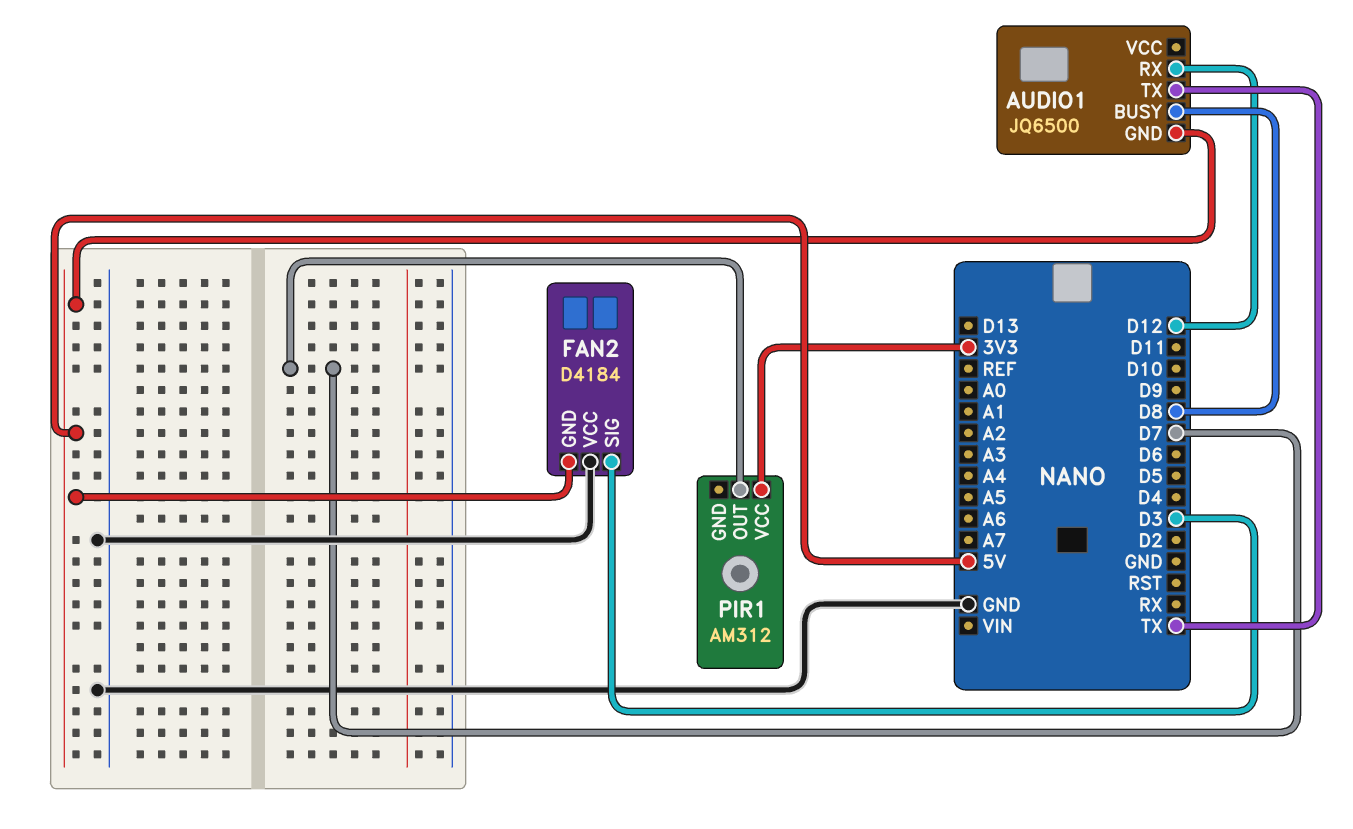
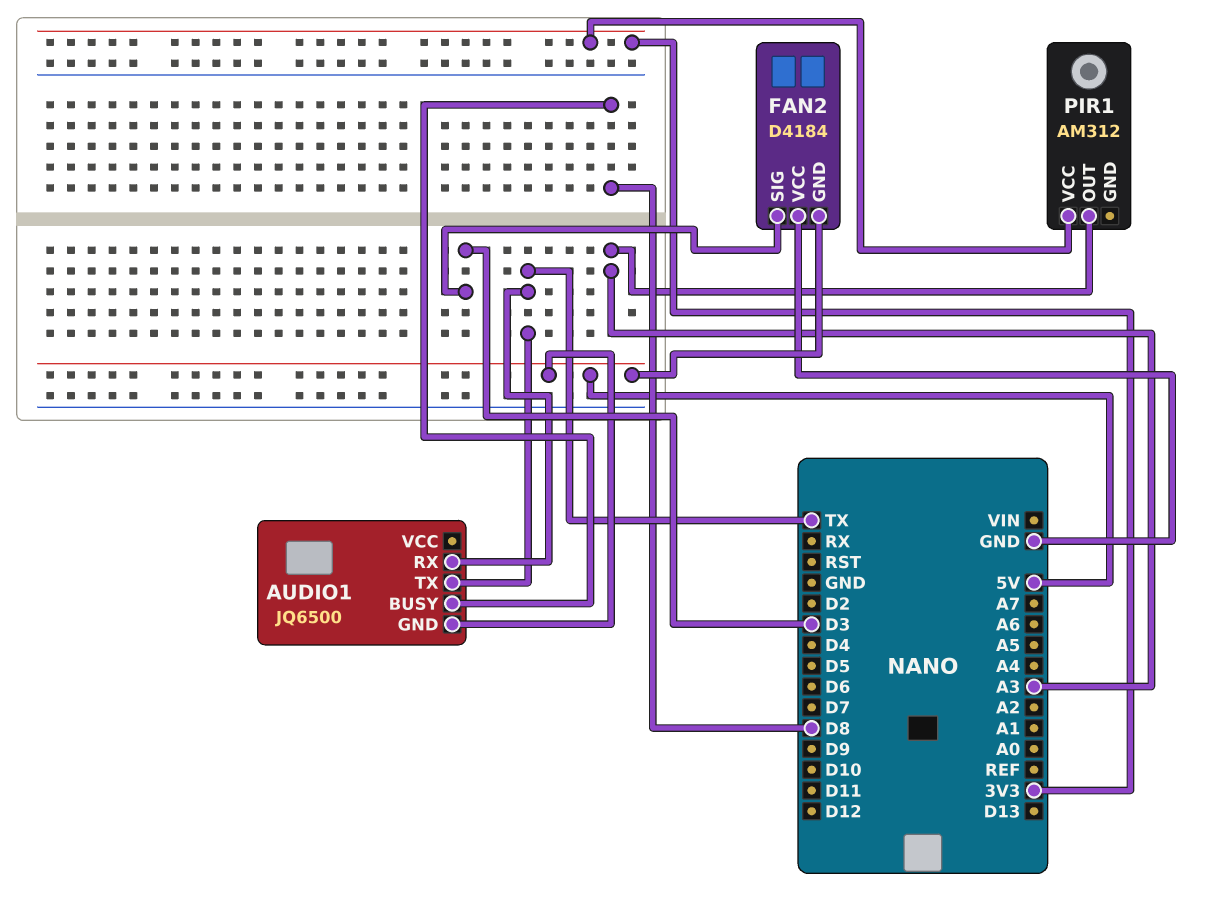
AUDIO1 pin RX: D12 -> TX
PIR1 pin OUT: D7 -> A3

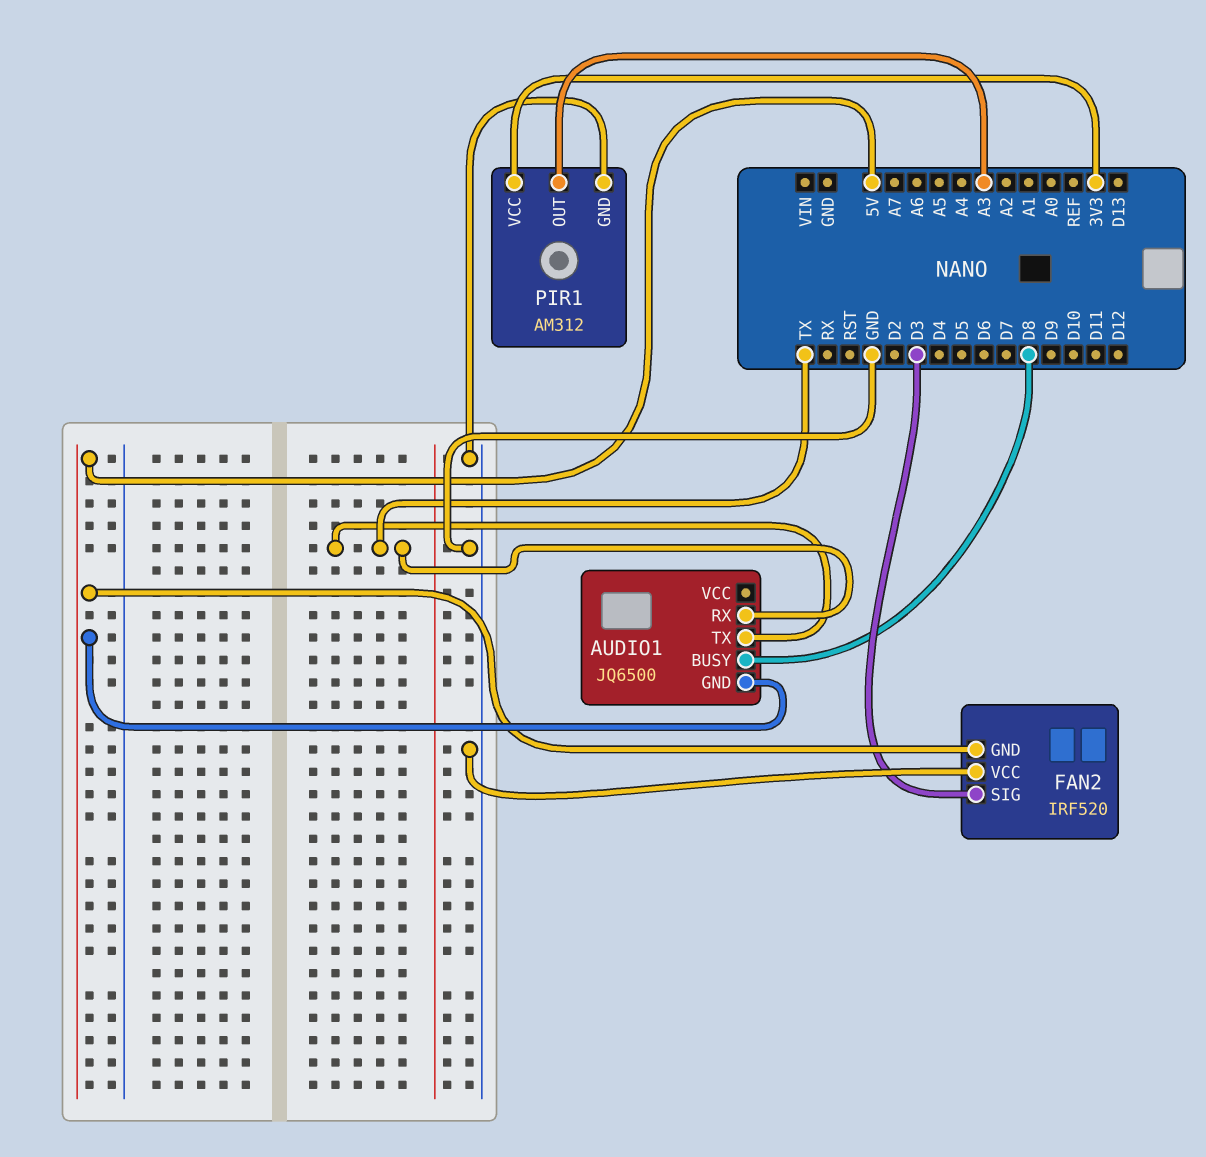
FAN2: D4184 -> IRF520
PIR1 pin GND: none -> GND

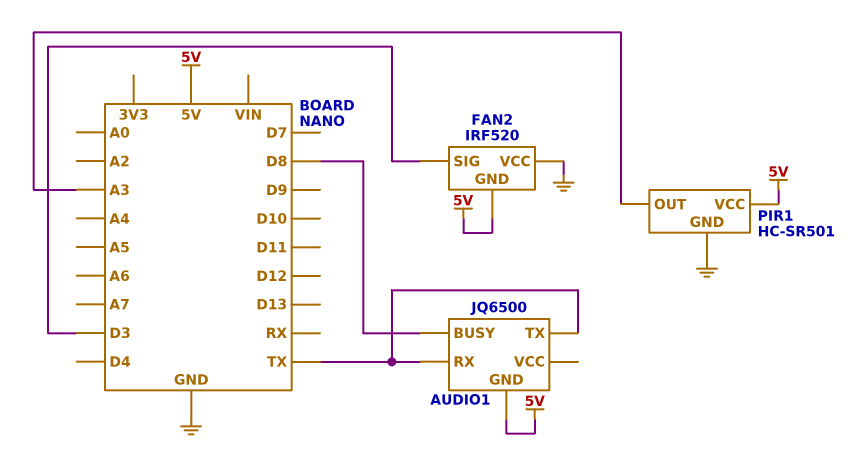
PIR1: AM312 -> HC-SR501
PIR1 pin VCC: 3V3 -> 5V

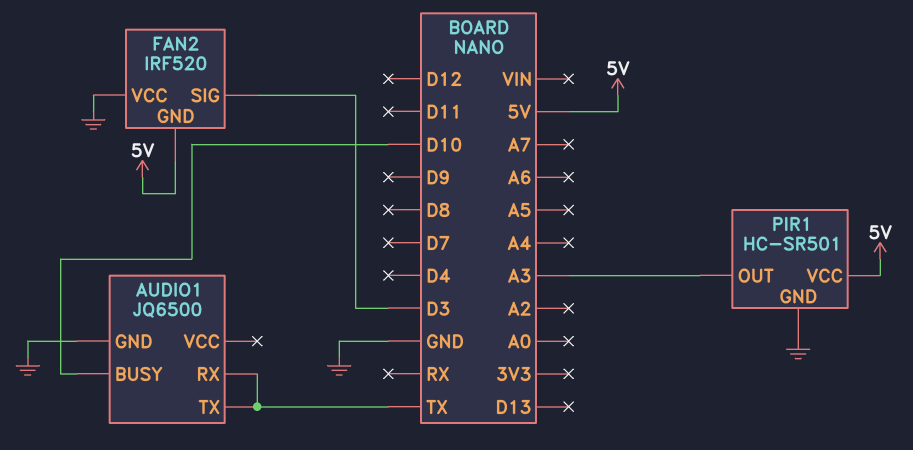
AUDIO1 pin BUSY: D8 -> D10
AUDIO1 pin GND: 5V -> GND

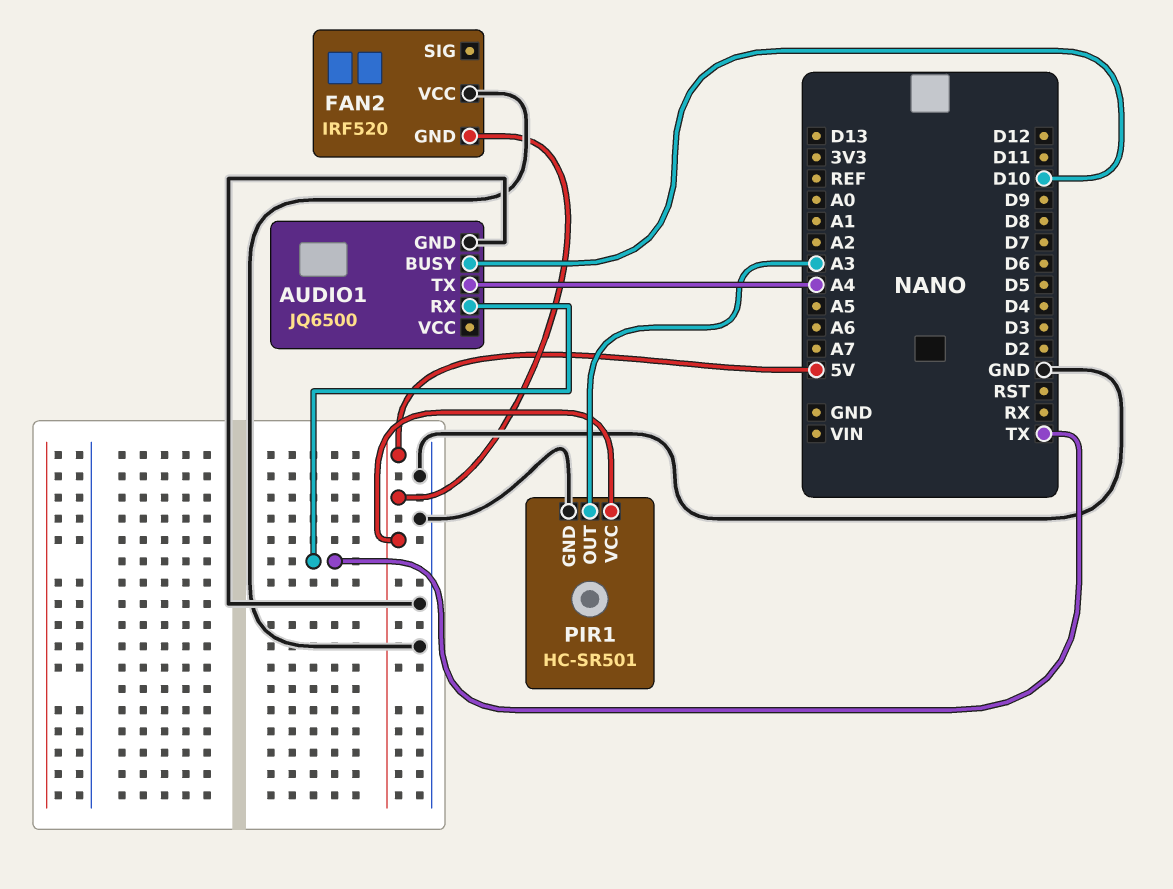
AUDIO1 pin TX: TX -> A4
FAN2 pin SIG: D3 -> none

